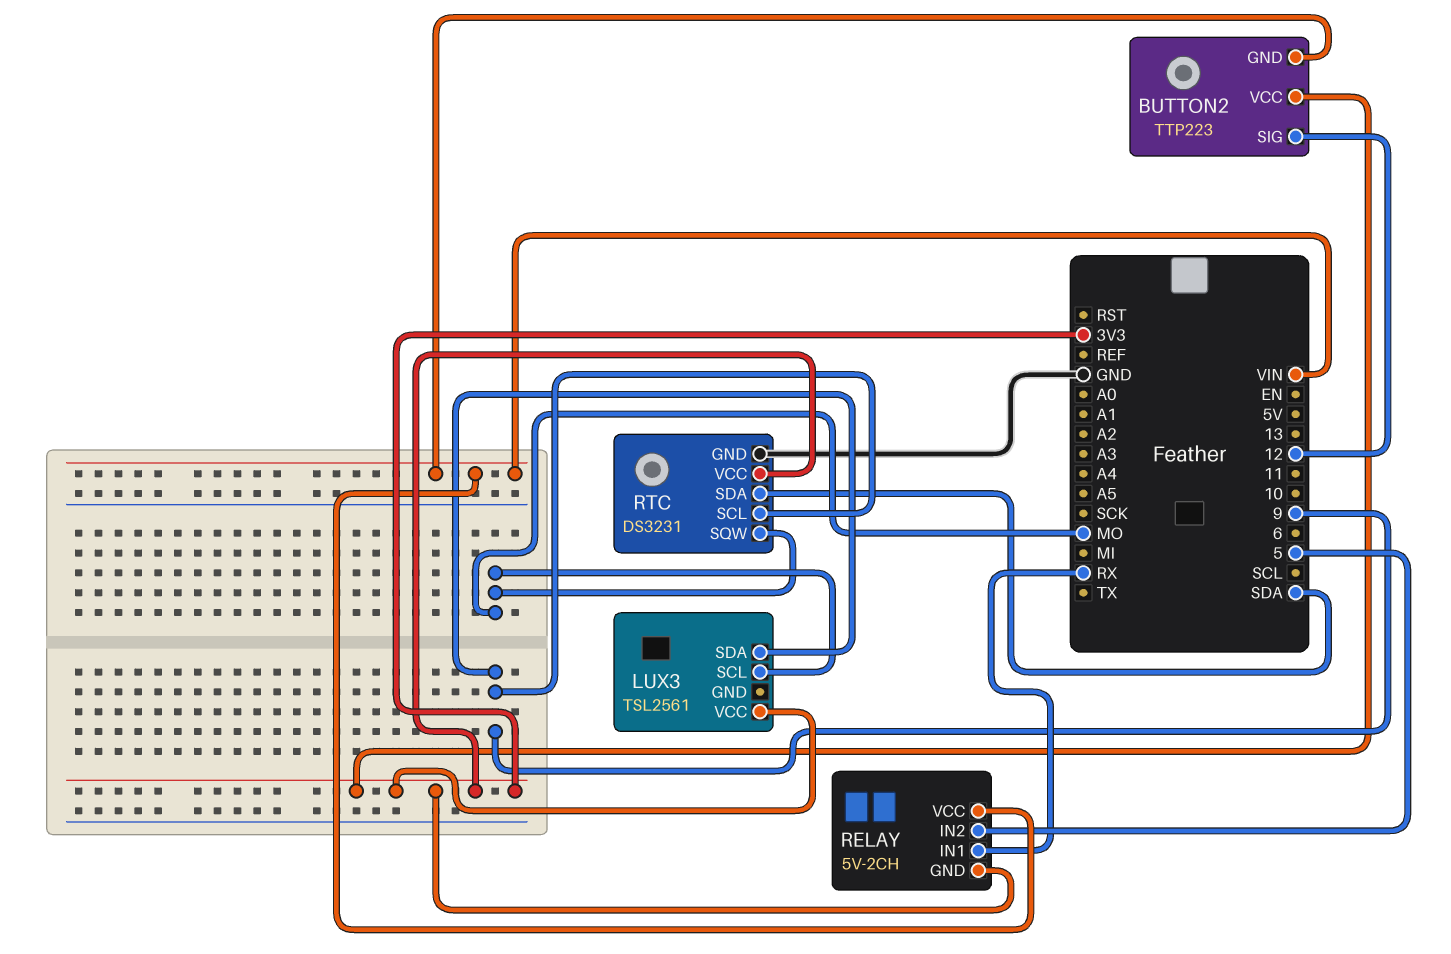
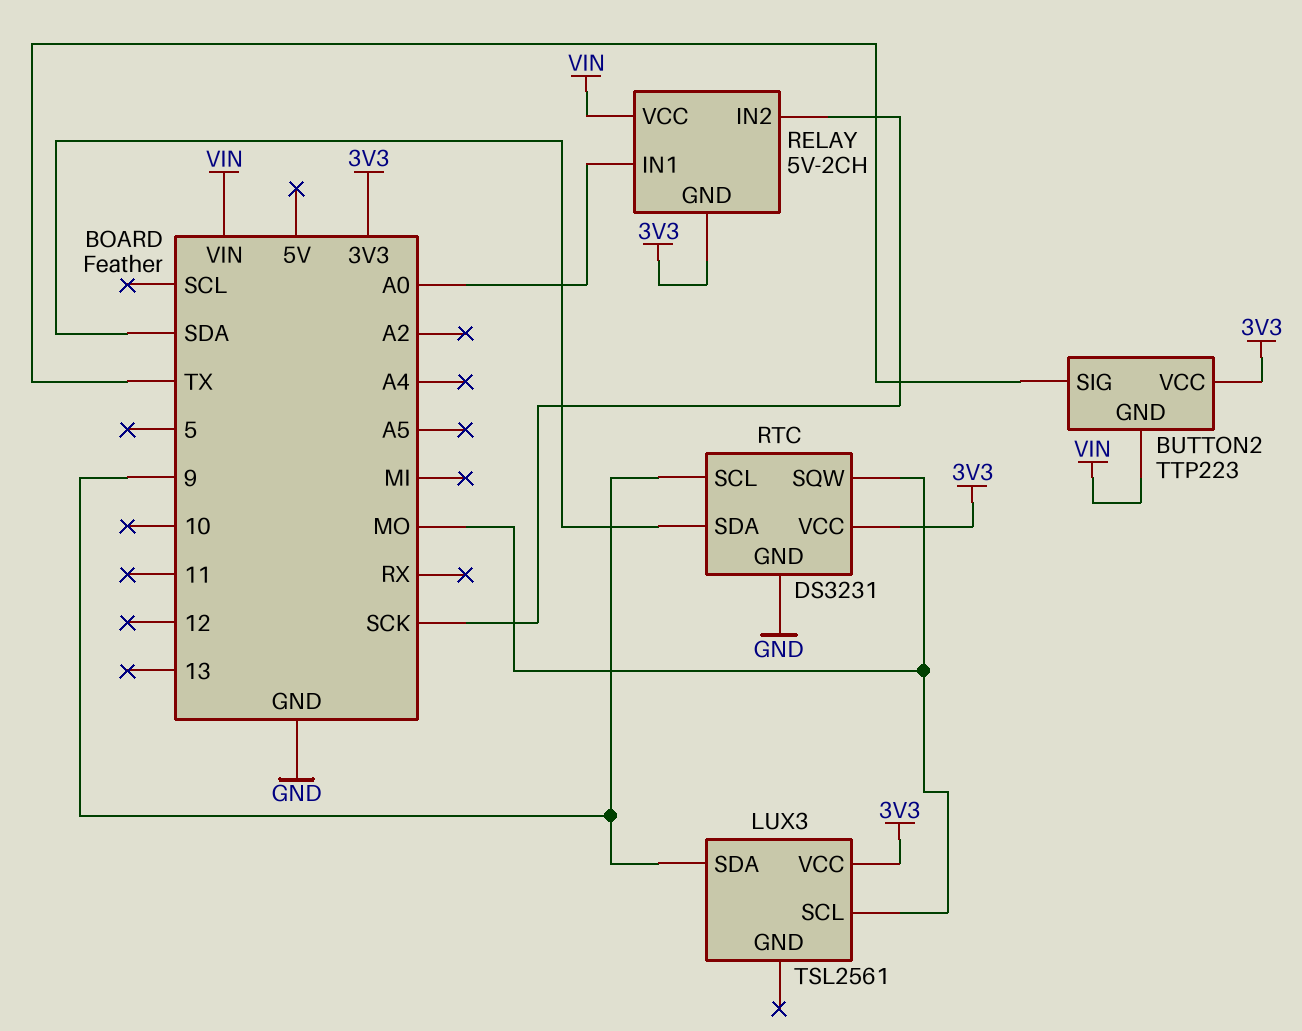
BUTTON2 pin SIG: 12 -> TX
RELAY pin IN1: RX -> A0
RELAY pin IN2: 5 -> SCK

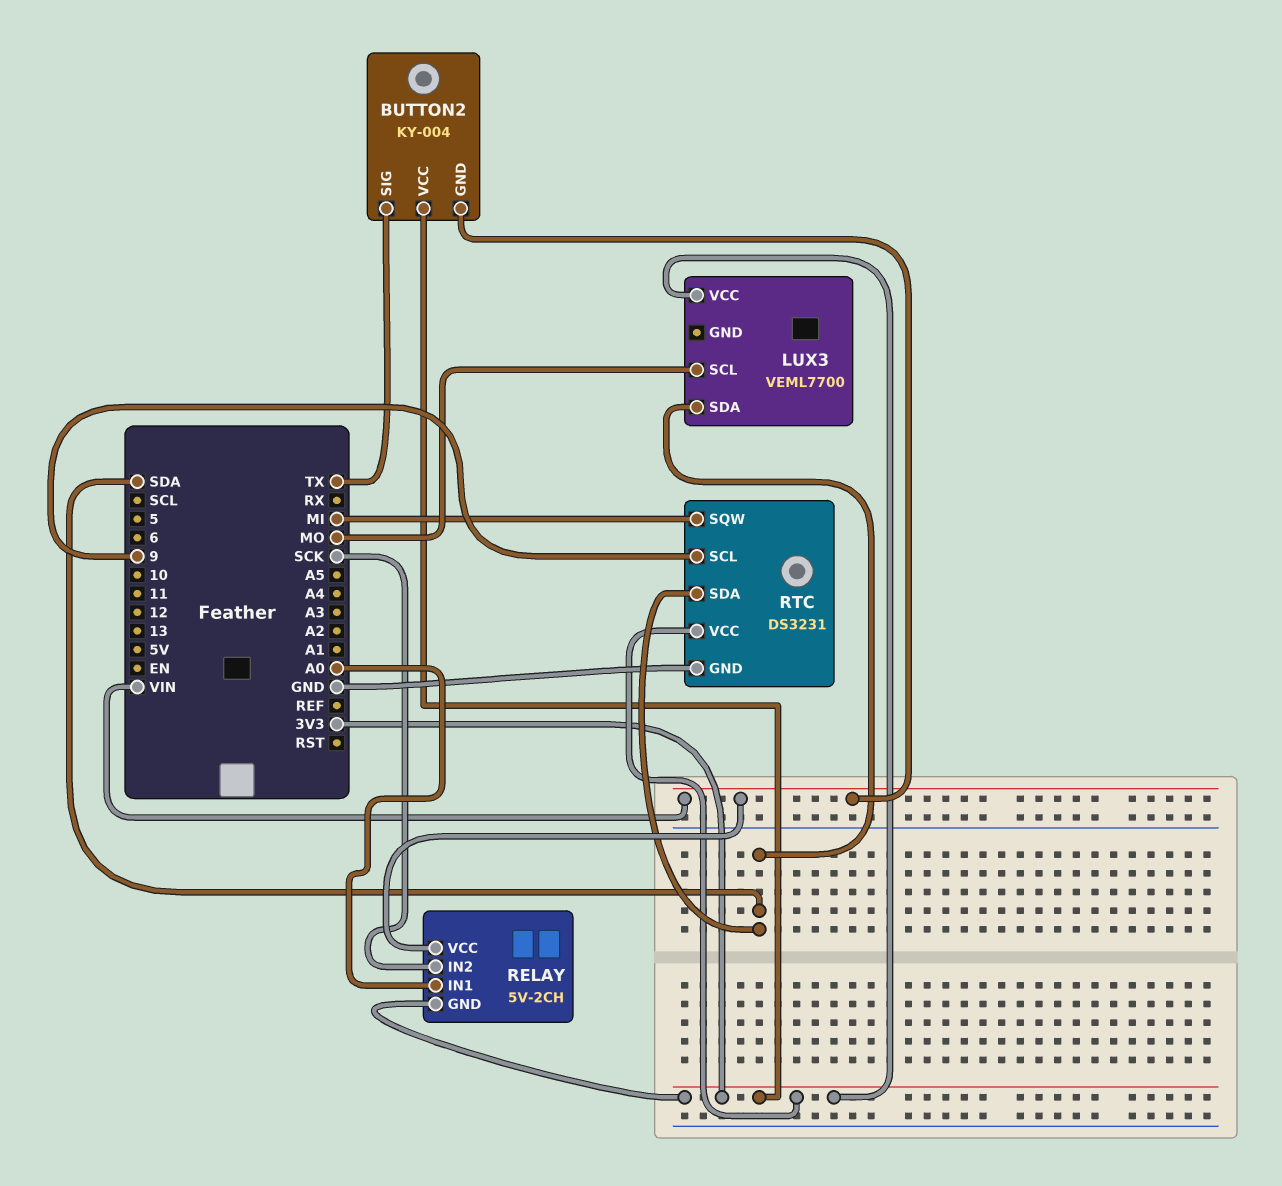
BUTTON2: TTP223 -> KY-004
LUX3: TSL2561 -> VEML7700
LUX3 pin SDA: 9 -> SDA
RTC pin SQW: MO -> MI

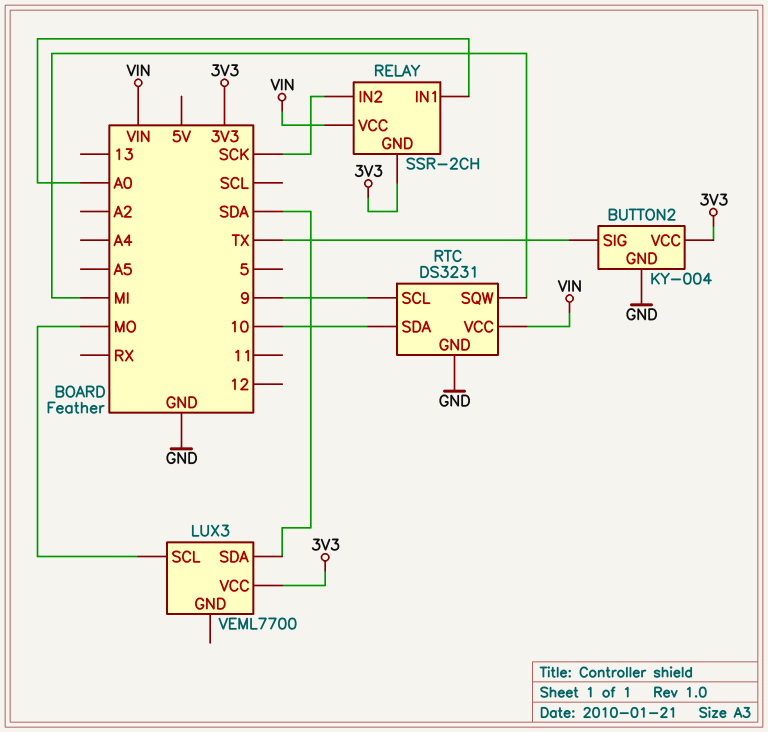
BUTTON2 pin GND: VIN -> GND
RELAY: 5V-2CH -> SSR-2CH
RTC pin SDA: SDA -> 10
RTC pin VCC: 3V3 -> VIN

